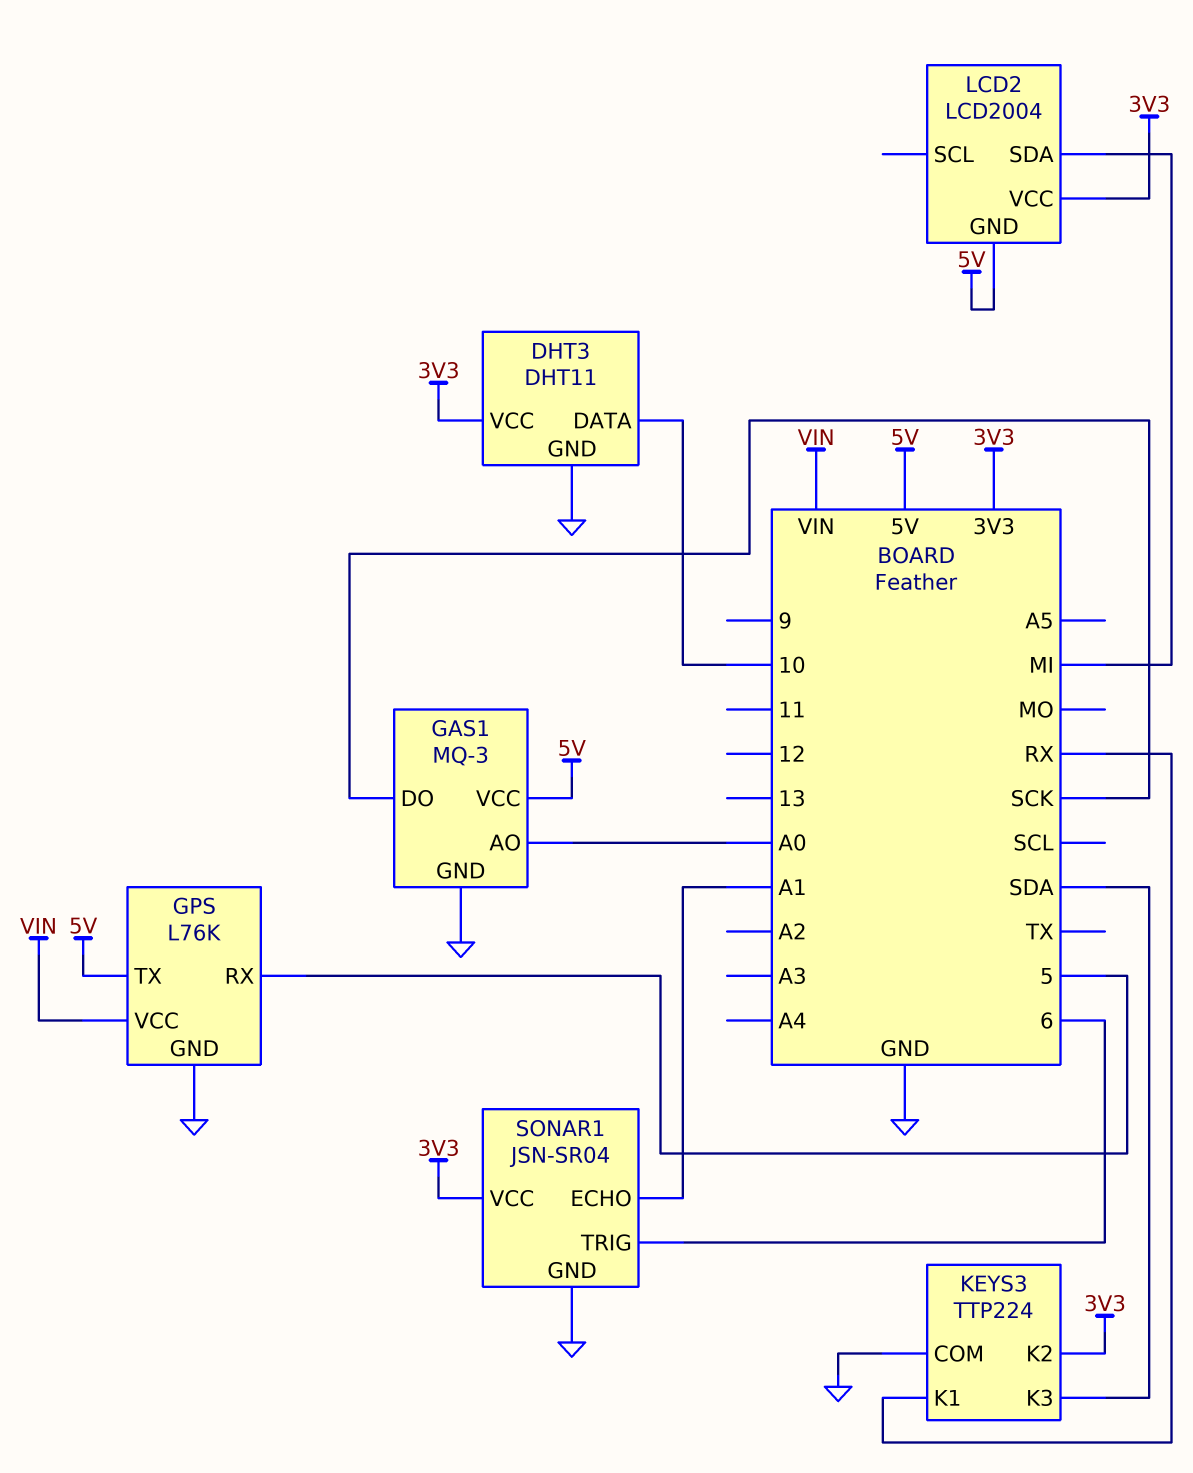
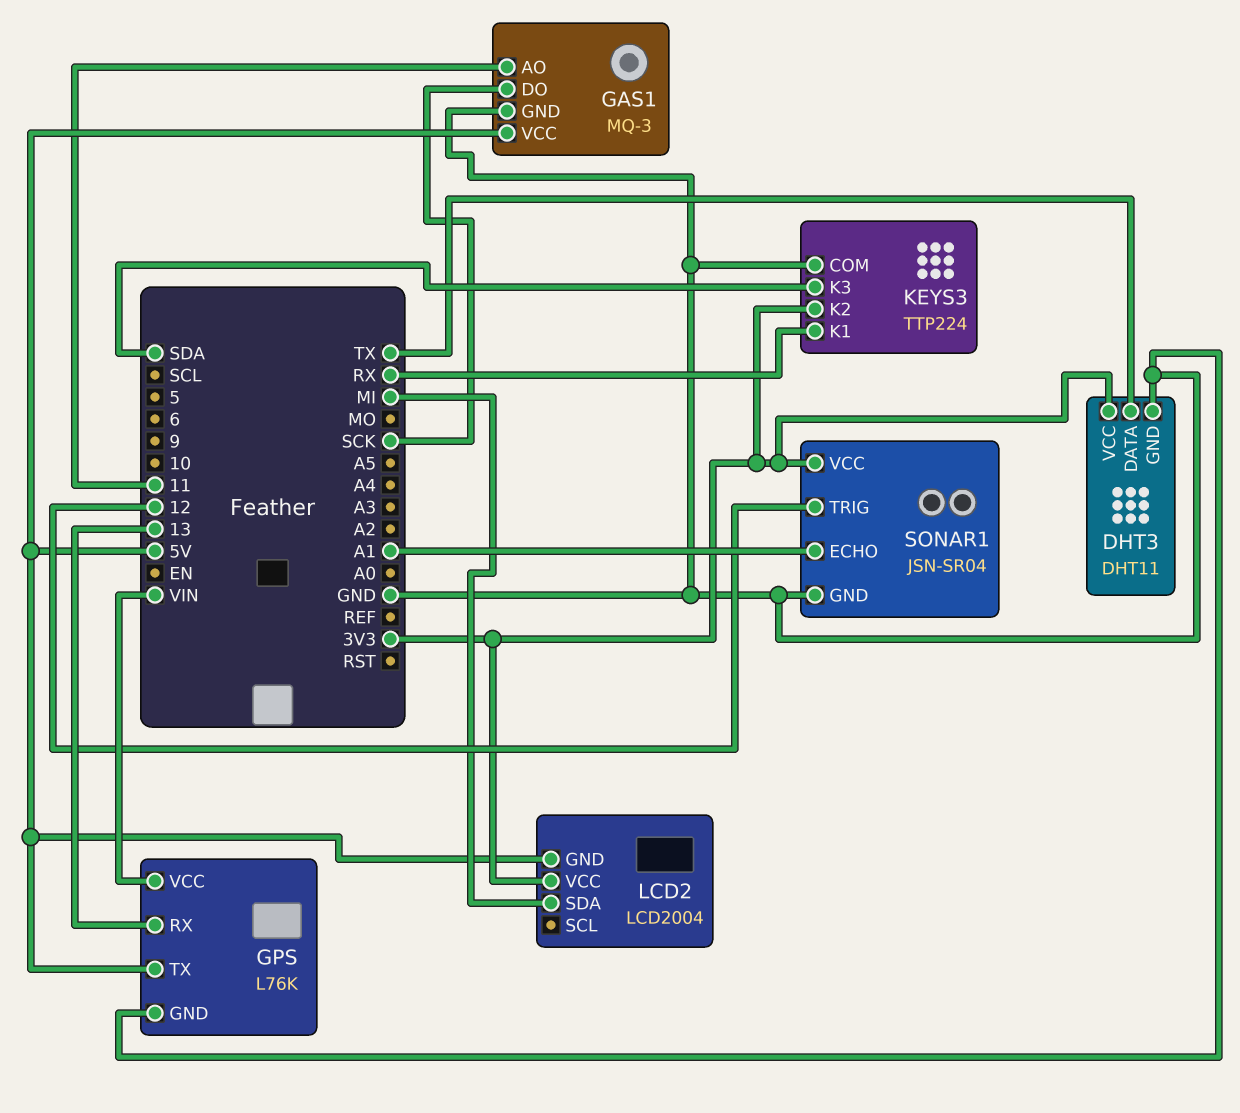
DHT3 pin DATA: 10 -> TX
GAS1 pin AO: A0 -> 11
GPS pin RX: 5 -> 13
SONAR1 pin TRIG: 6 -> 12

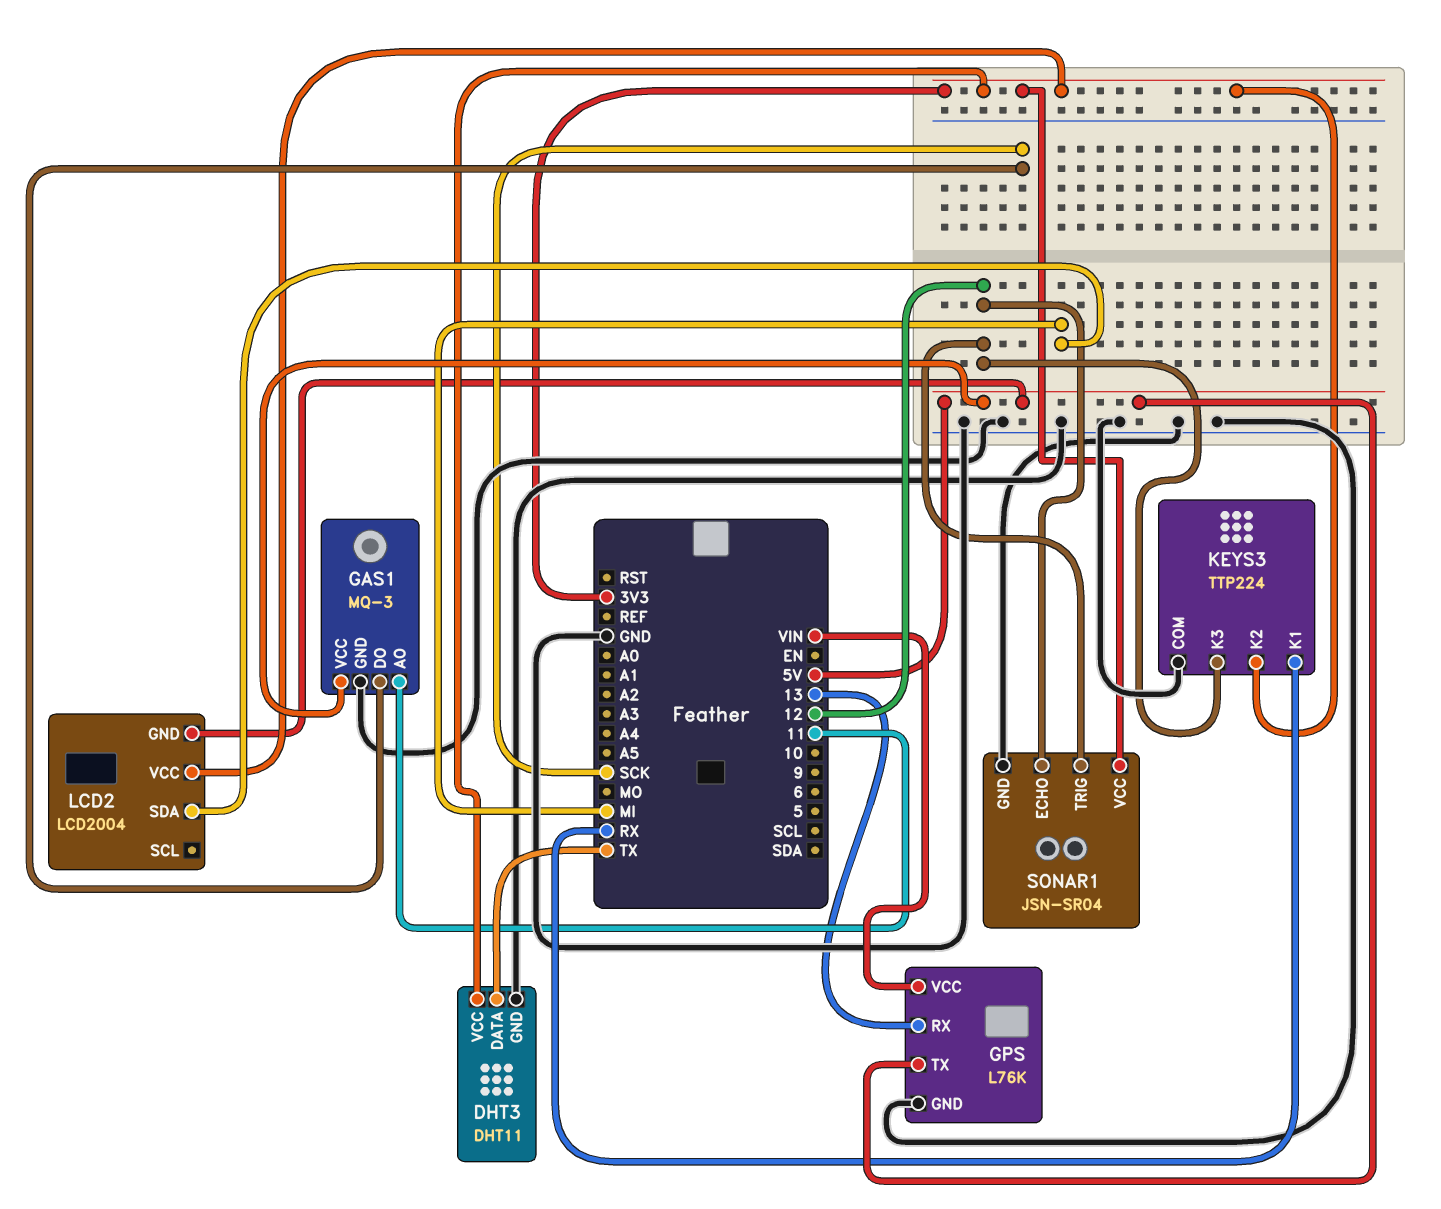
KEYS3 pin K3: SDA -> 12
SONAR1 pin ECHO: A1 -> 12

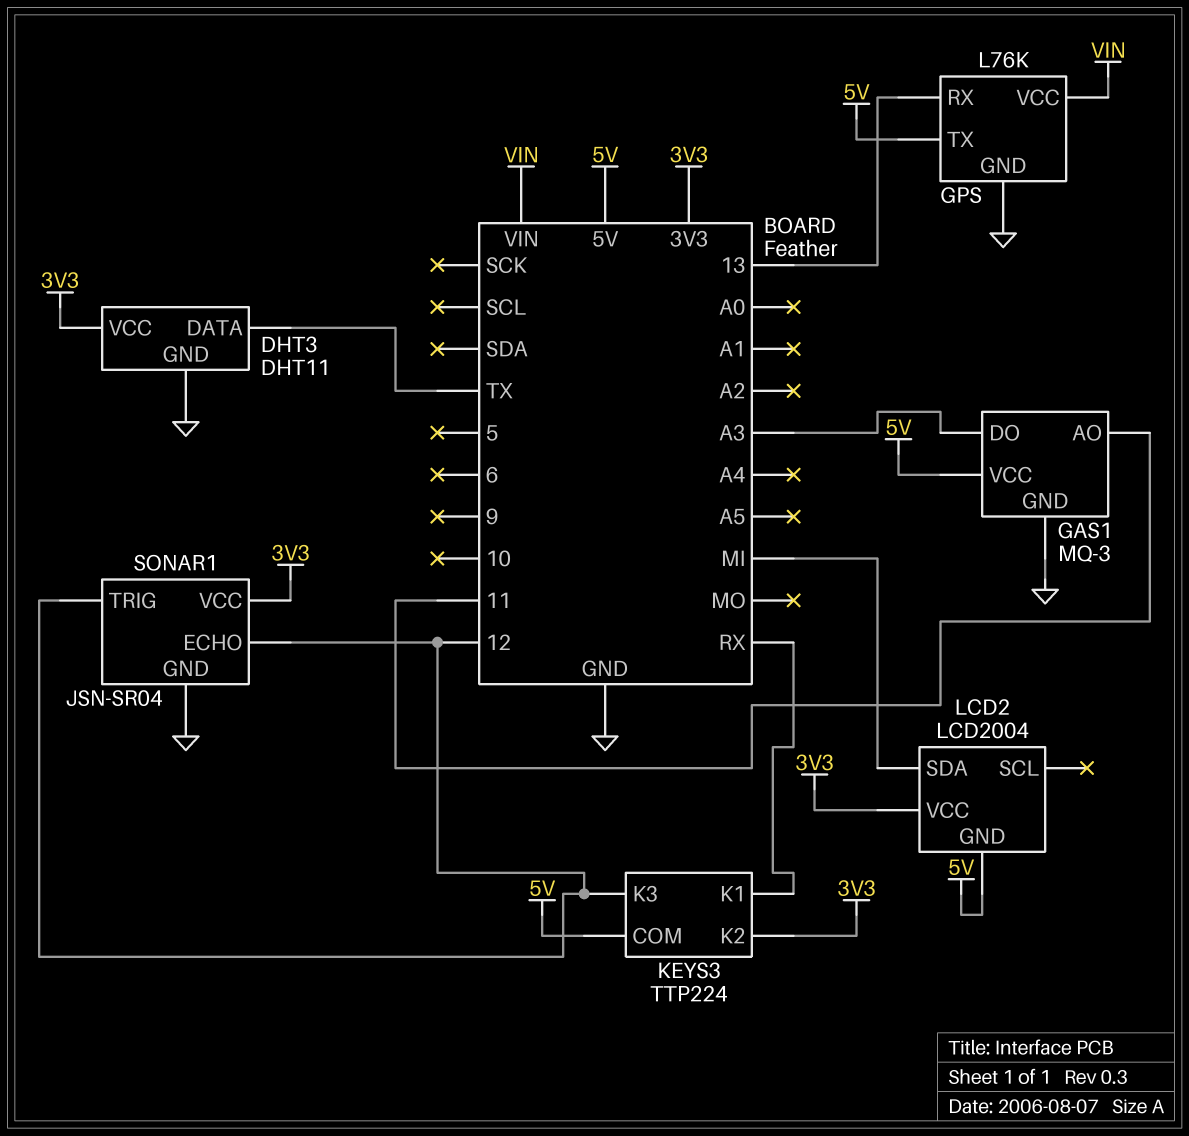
GAS1 pin DO: SCK -> A3
KEYS3 pin COM: GND -> 5V

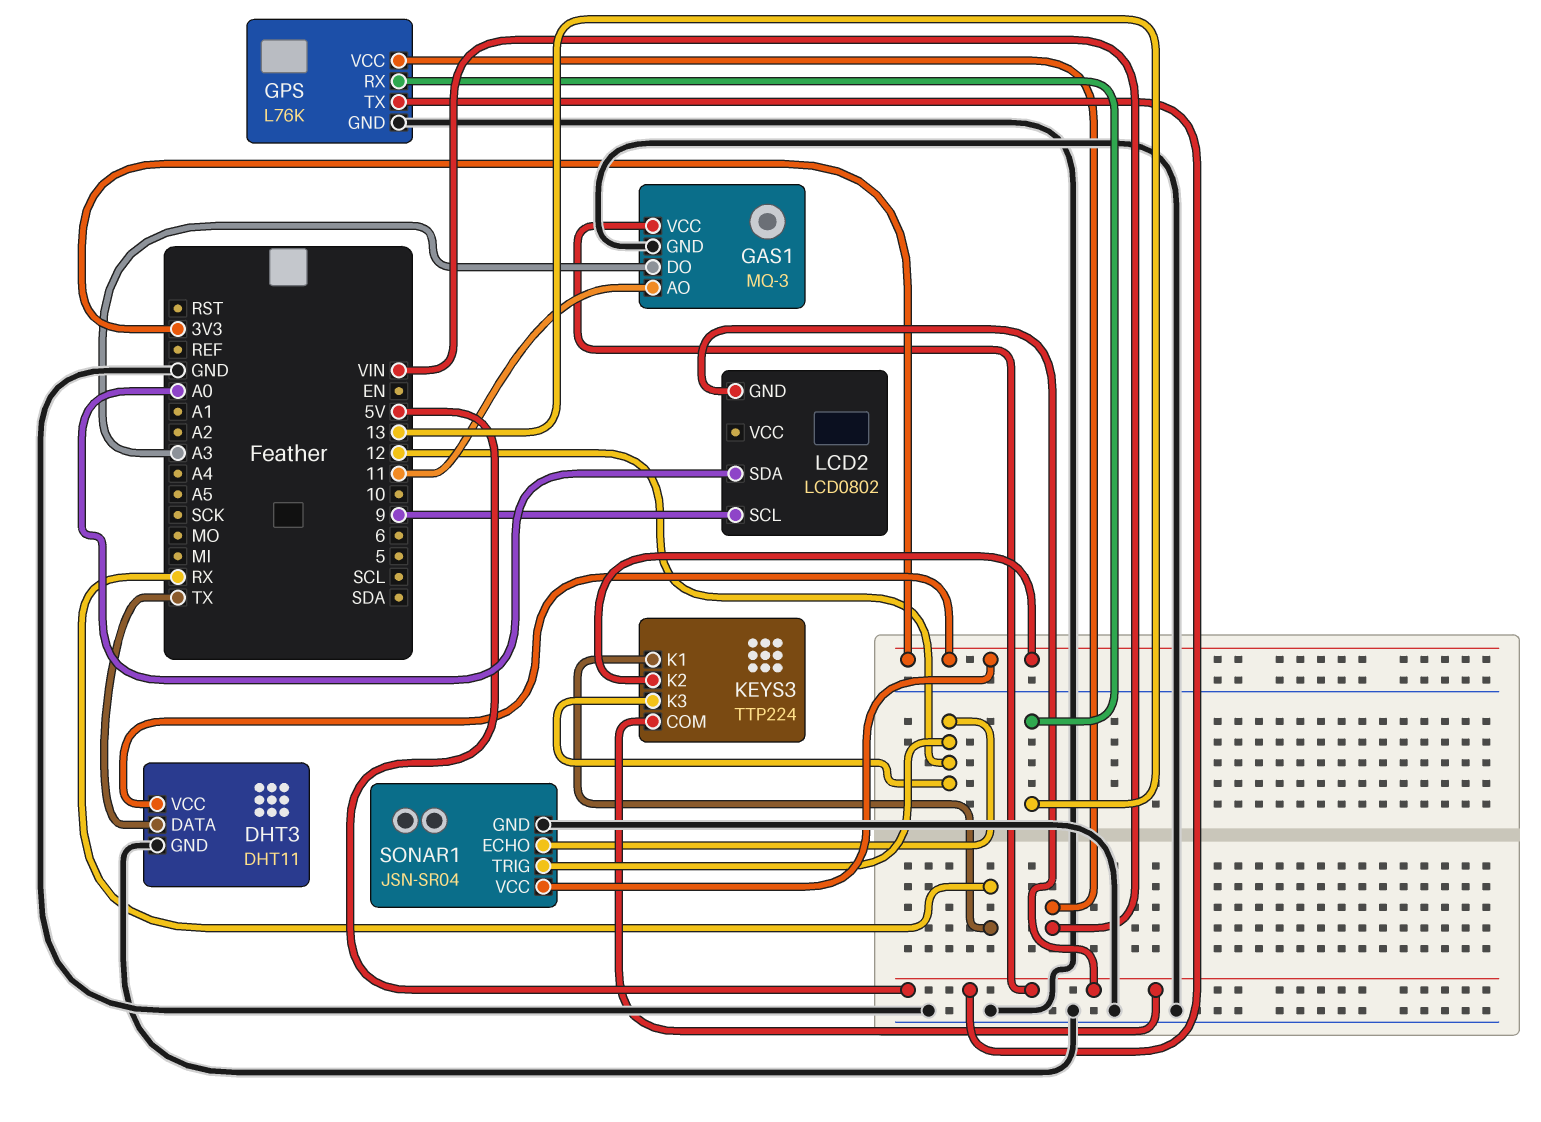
LCD2: LCD2004 -> LCD0802
LCD2 pin SCL: none -> 9
LCD2 pin SDA: MI -> A0
LCD2 pin VCC: 3V3 -> none

